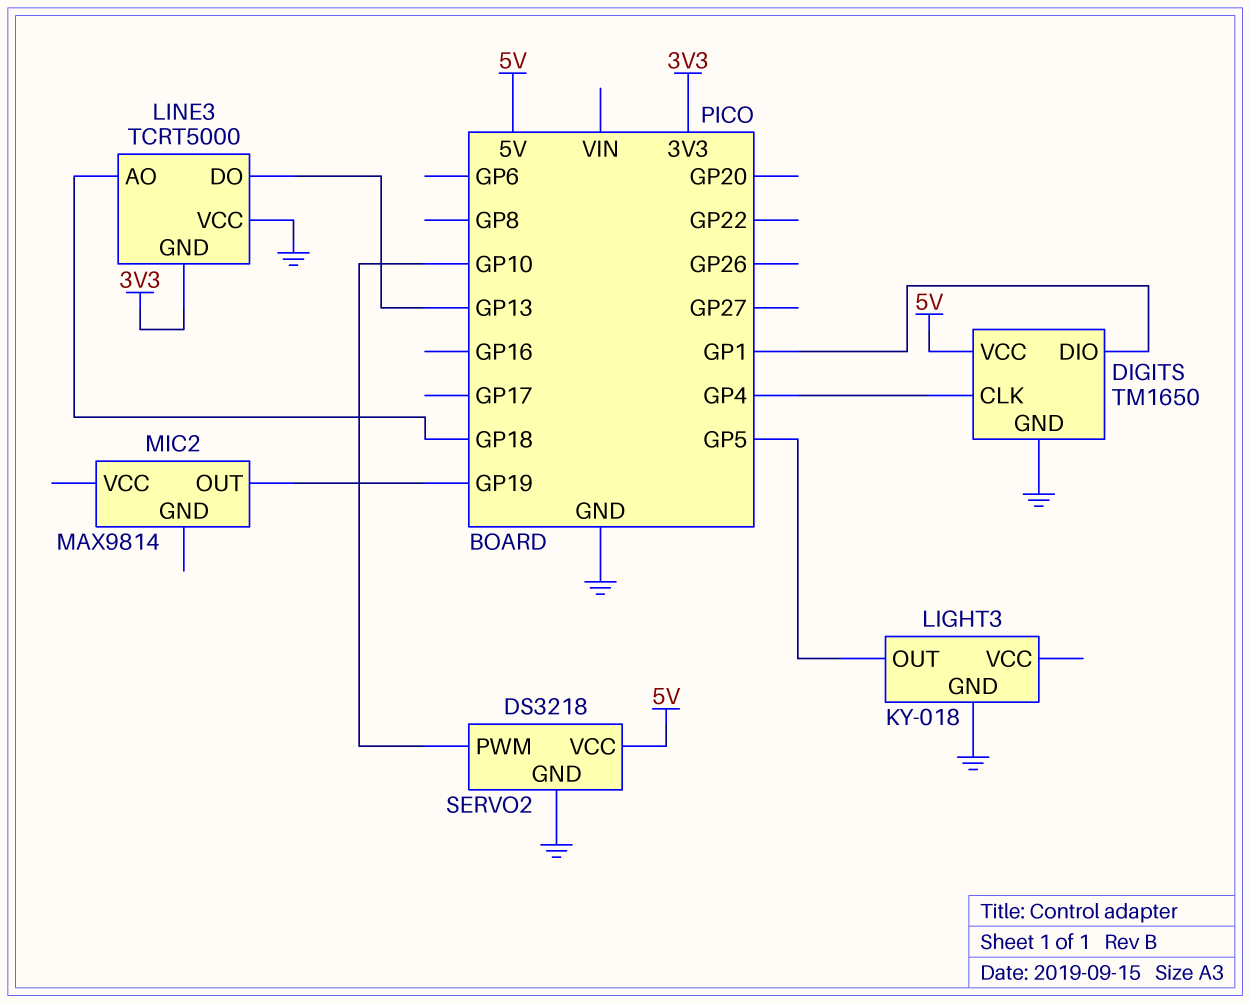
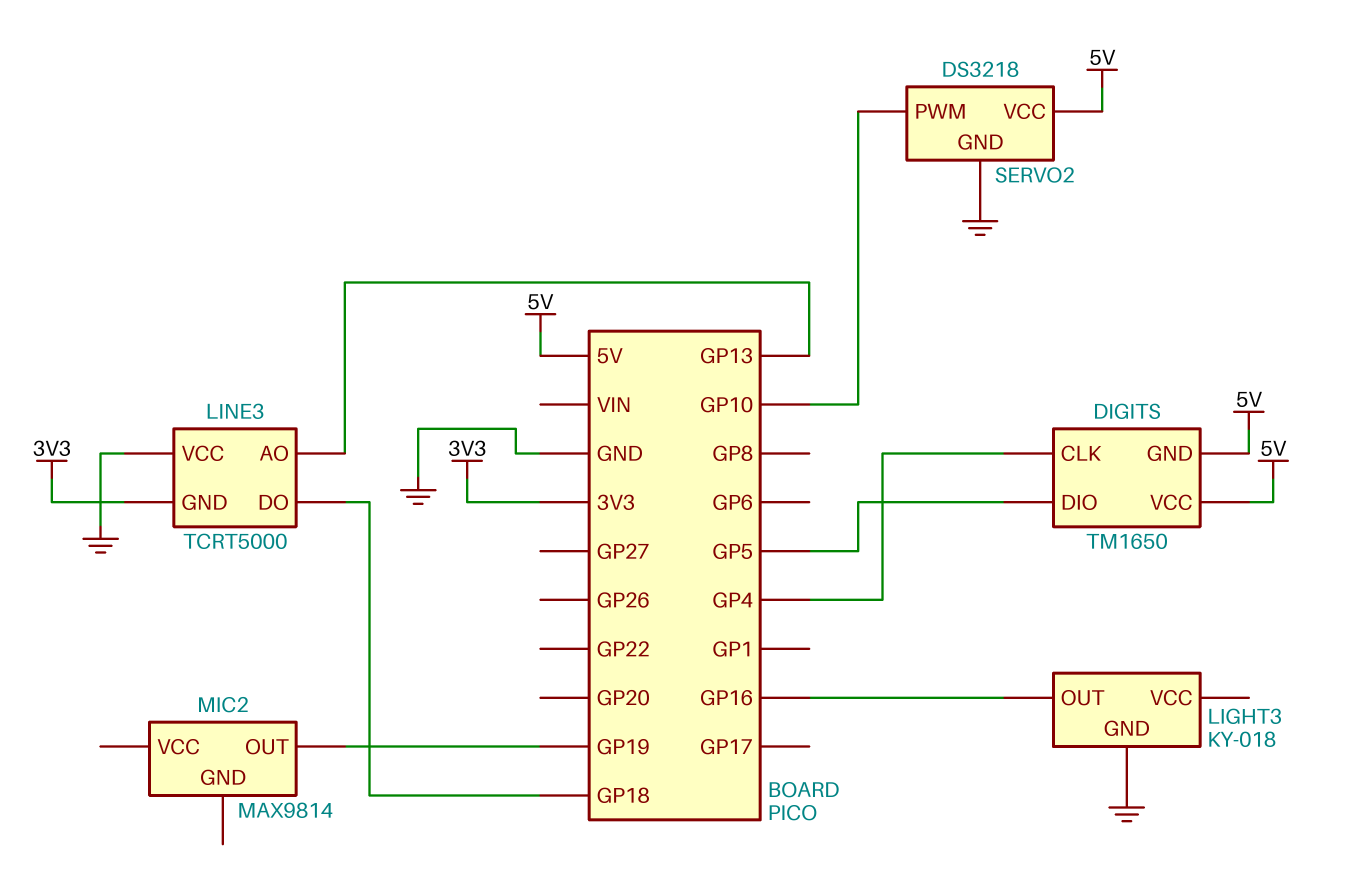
DIGITS pin DIO: GP1 -> GP5
DIGITS pin GND: GND -> 5V
LIGHT3 pin OUT: GP5 -> GP16
LINE3 pin AO: GP18 -> GP13
LINE3 pin DO: GP13 -> GP18

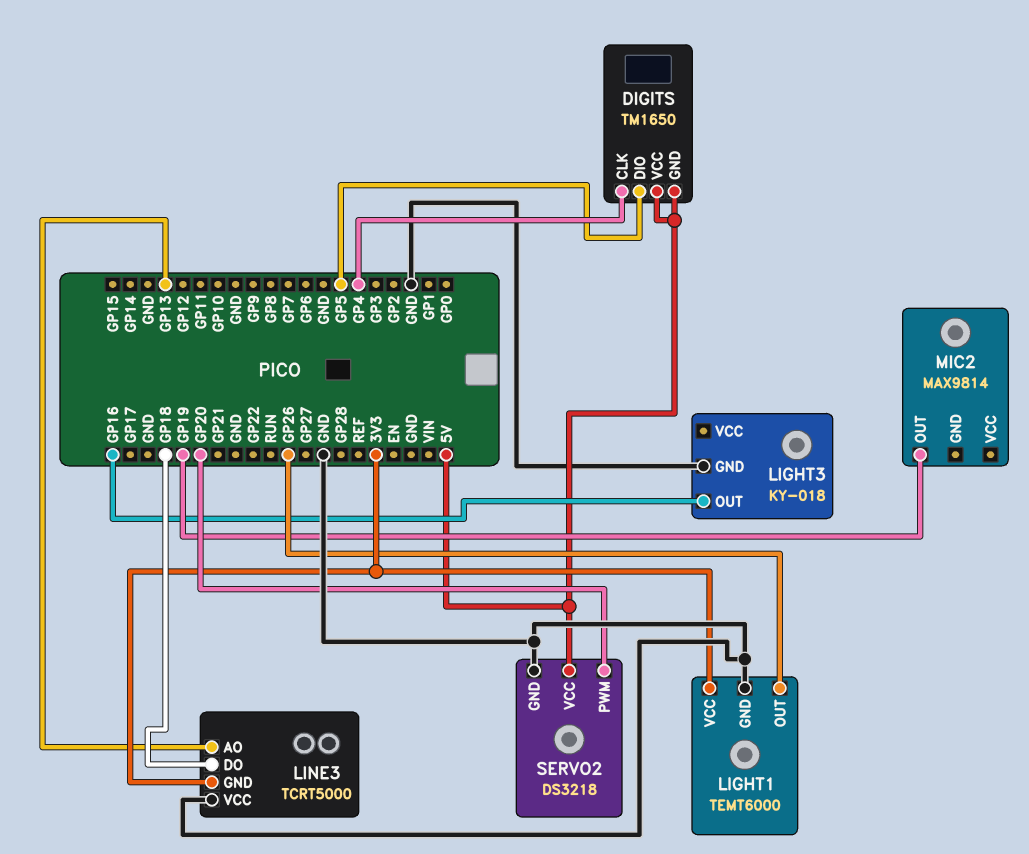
LIGHT1: none -> TEMT6000
LIGHT1 pin GND: none -> GND
LIGHT1 pin OUT: none -> GP26
LIGHT1 pin VCC: none -> 3V3
SERVO2 pin PWM: GP10 -> GP20

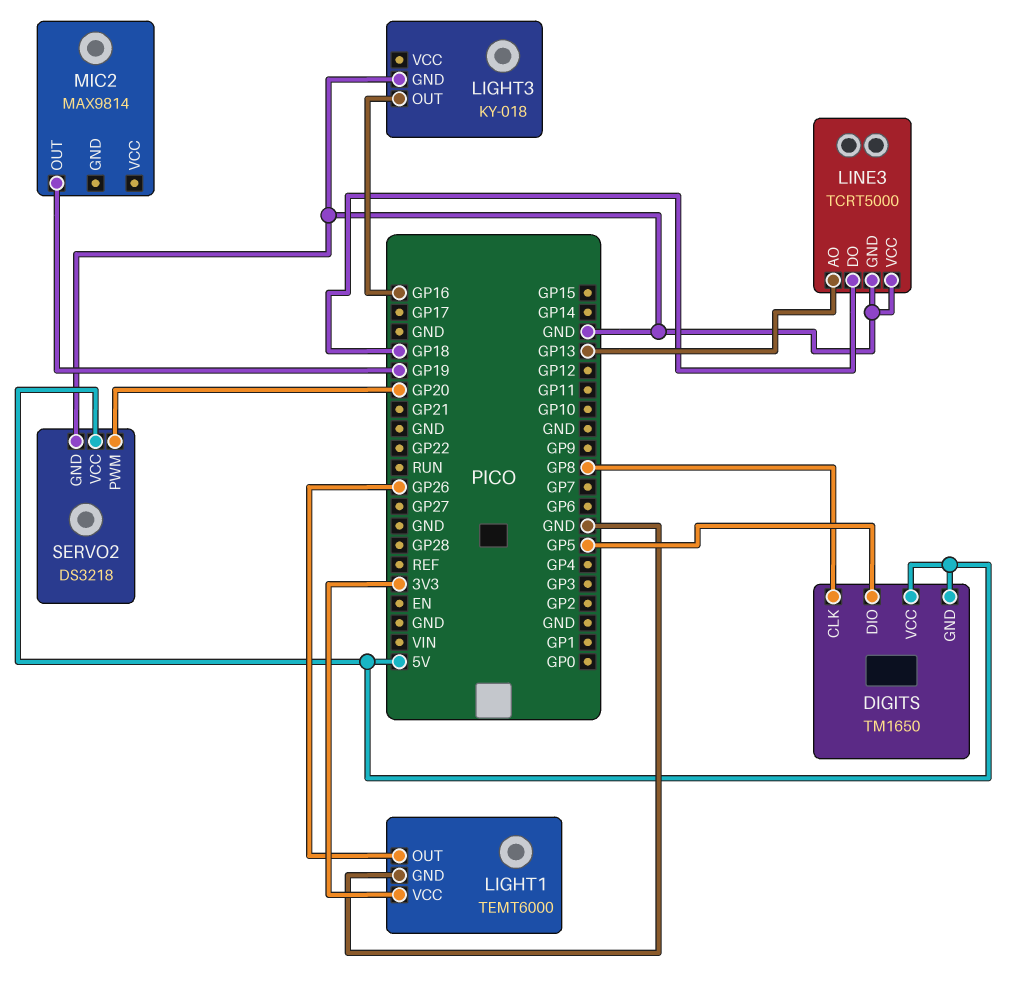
DIGITS pin CLK: GP4 -> GP8
LINE3 pin GND: 3V3 -> GND

